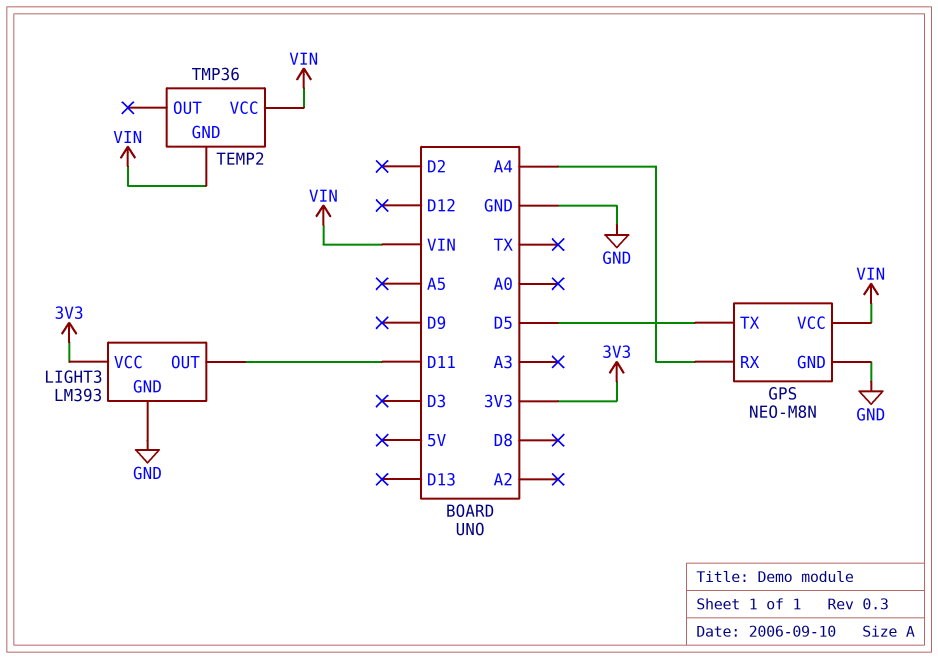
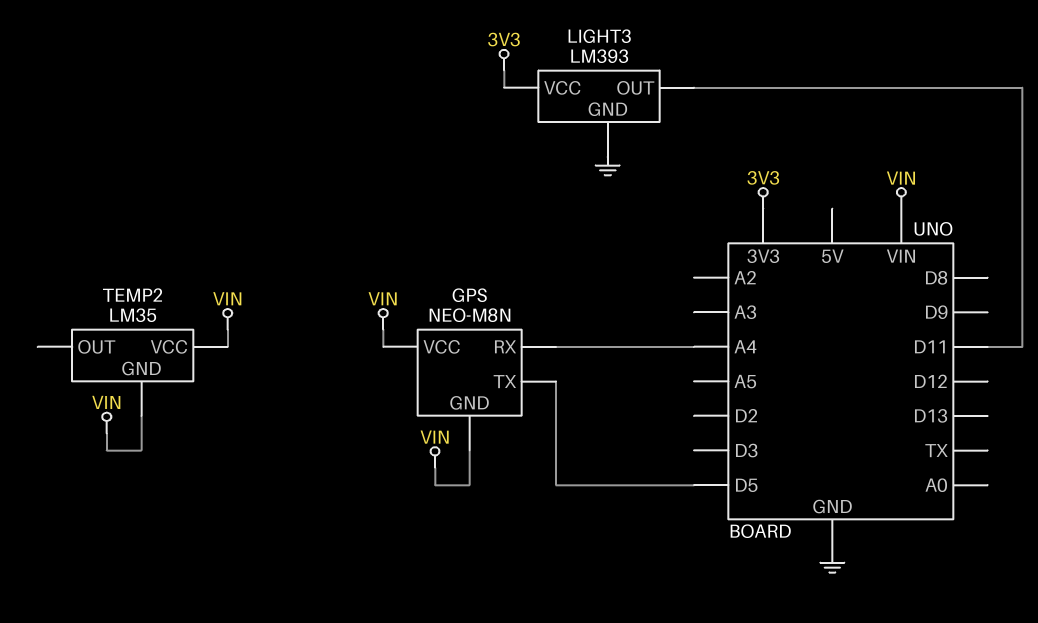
GPS pin GND: GND -> VIN
TEMP2: TMP36 -> LM35

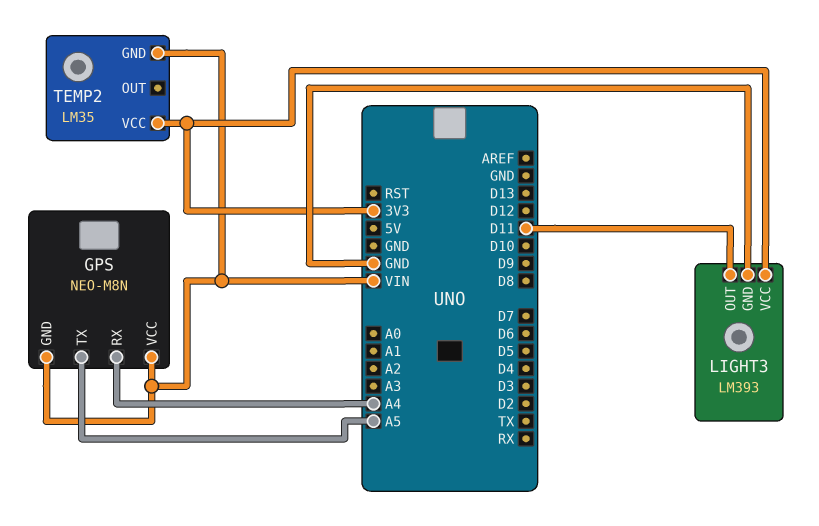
GPS pin TX: D5 -> A5
TEMP2 pin VCC: VIN -> 3V3

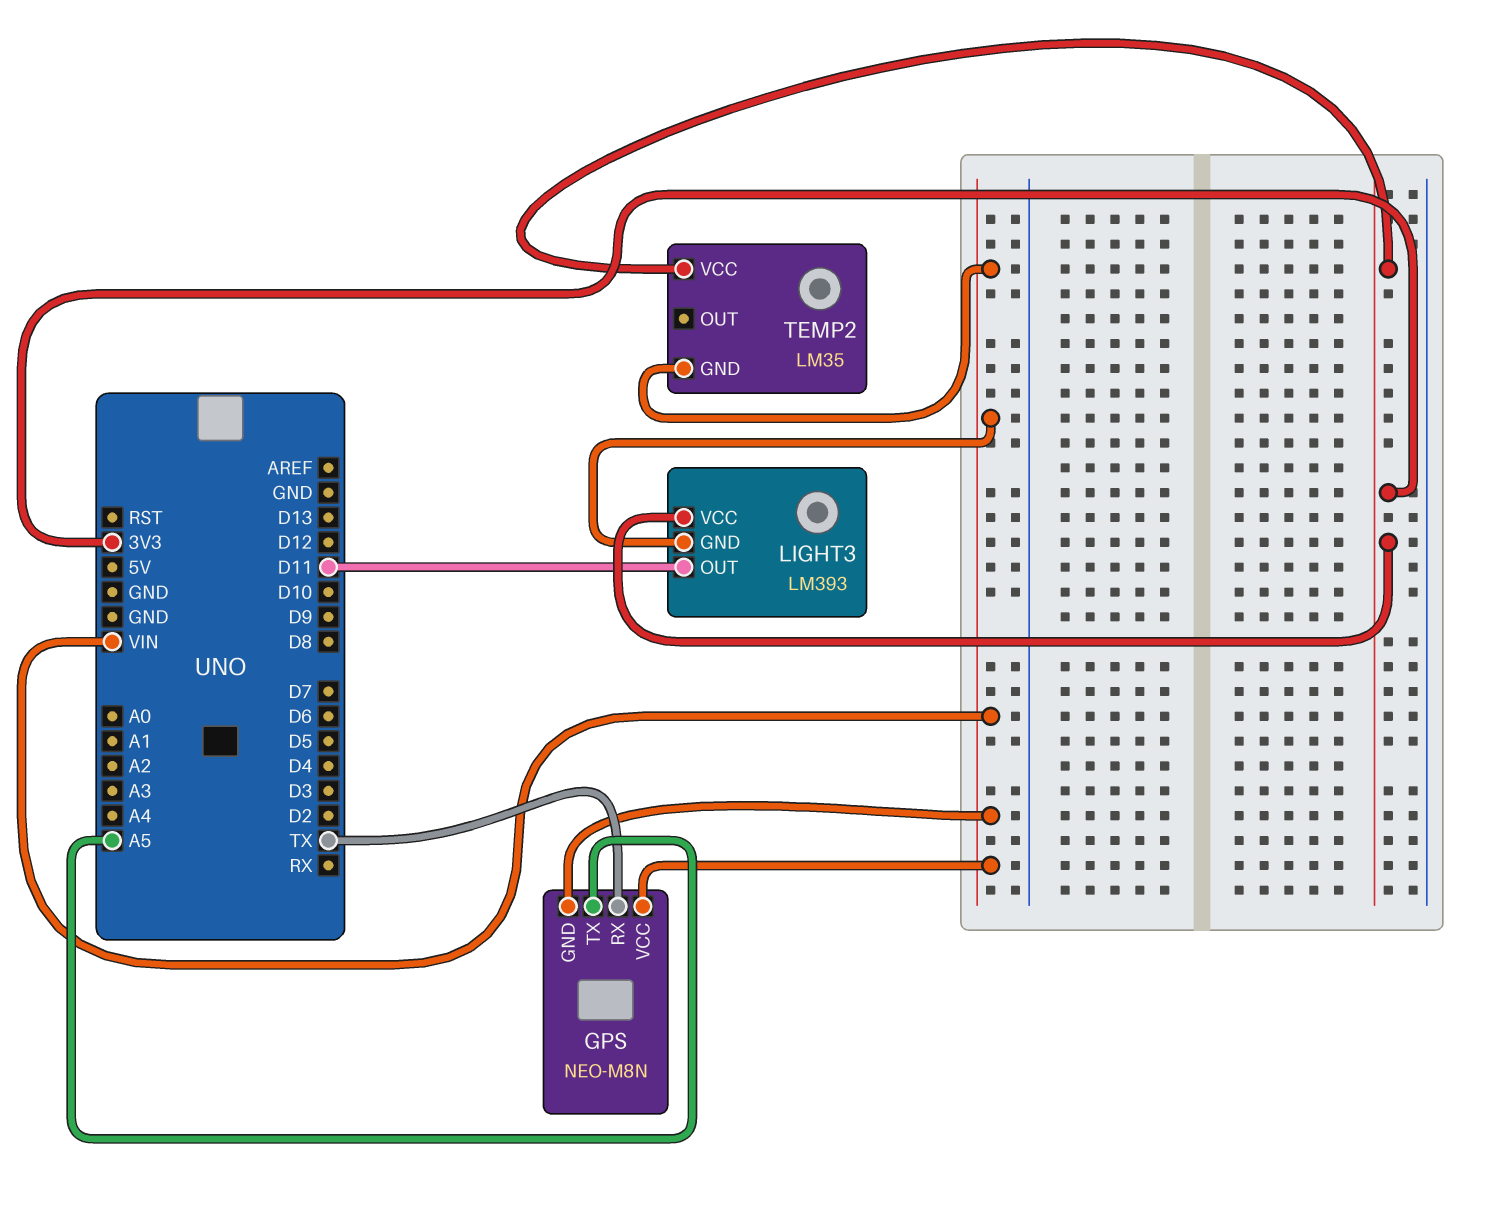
GPS pin RX: A4 -> TX
LIGHT3 pin GND: GND -> VIN

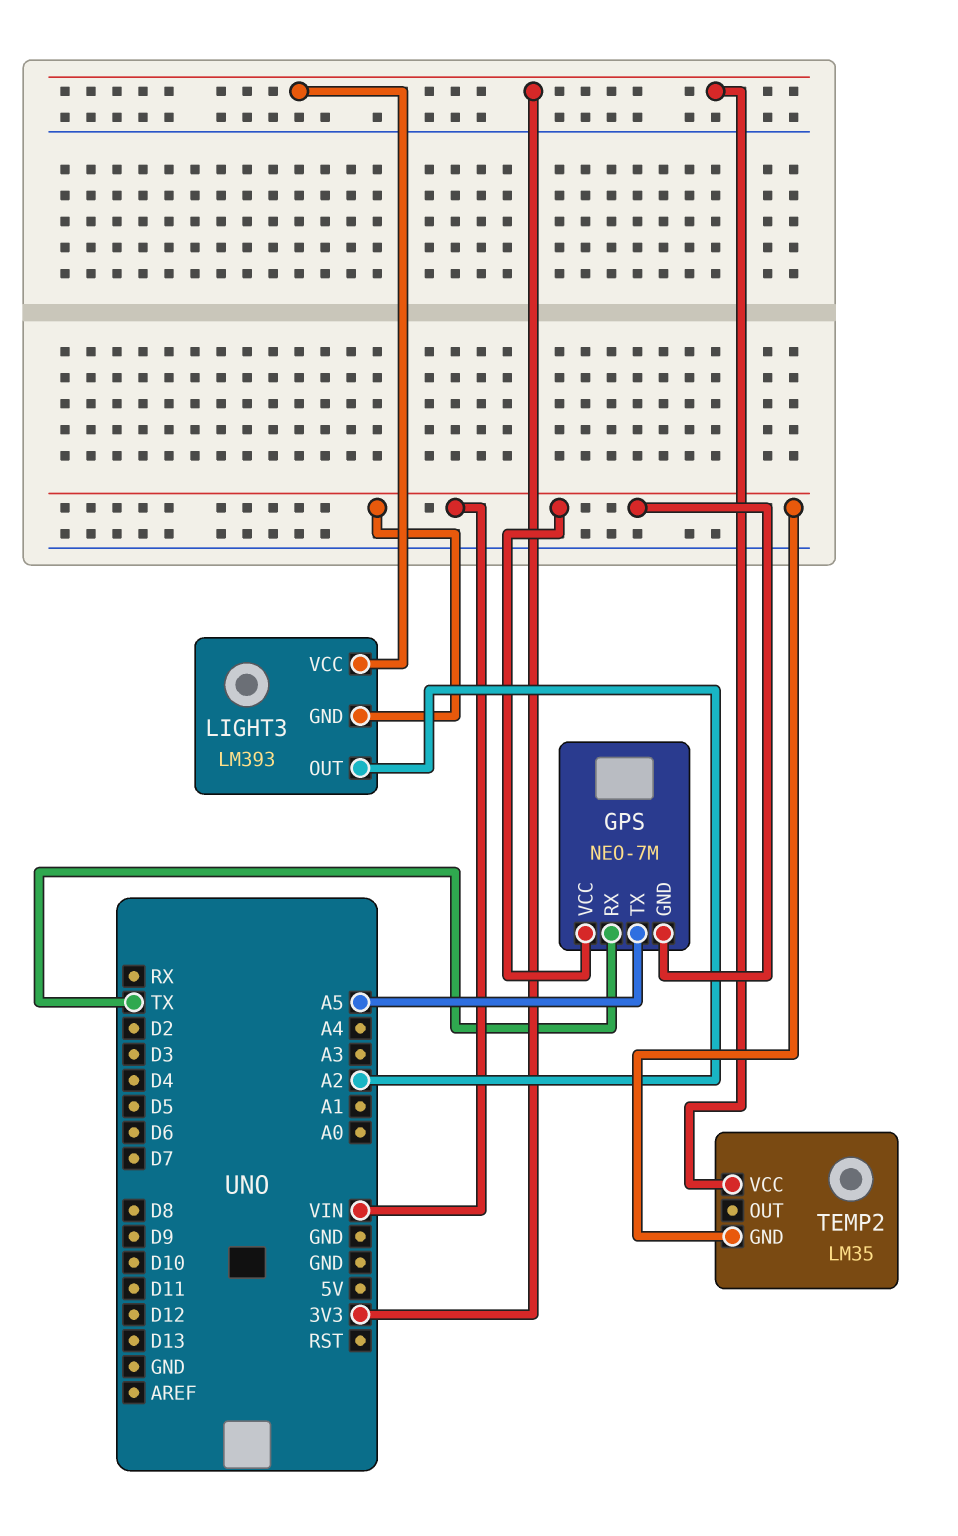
GPS: NEO-M8N -> NEO-7M
LIGHT3 pin OUT: D11 -> A2

